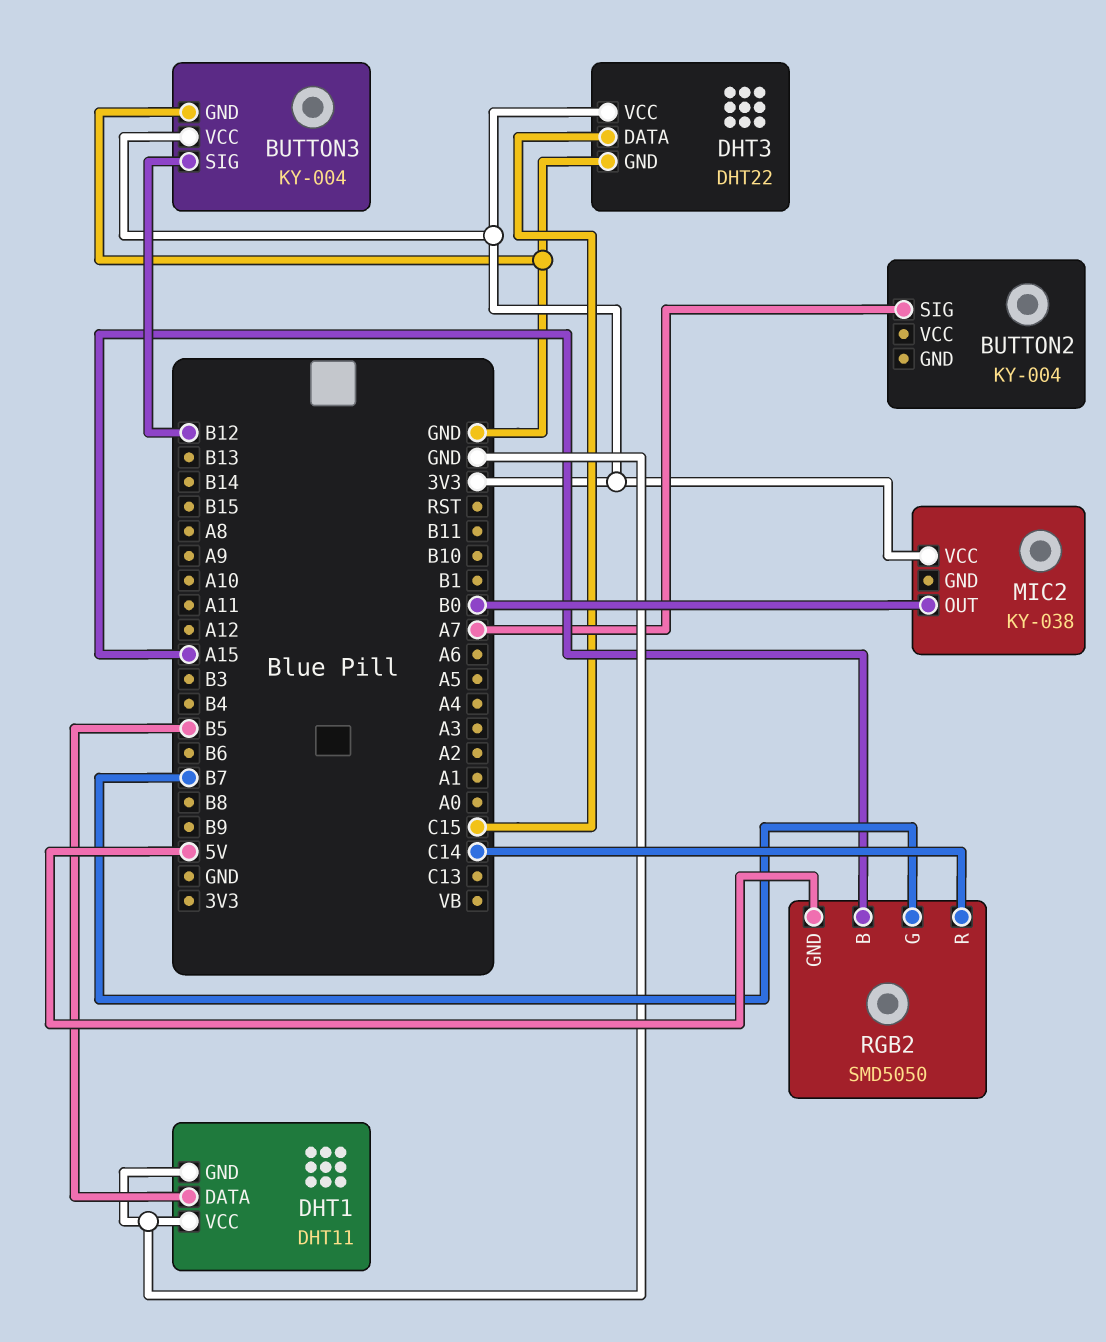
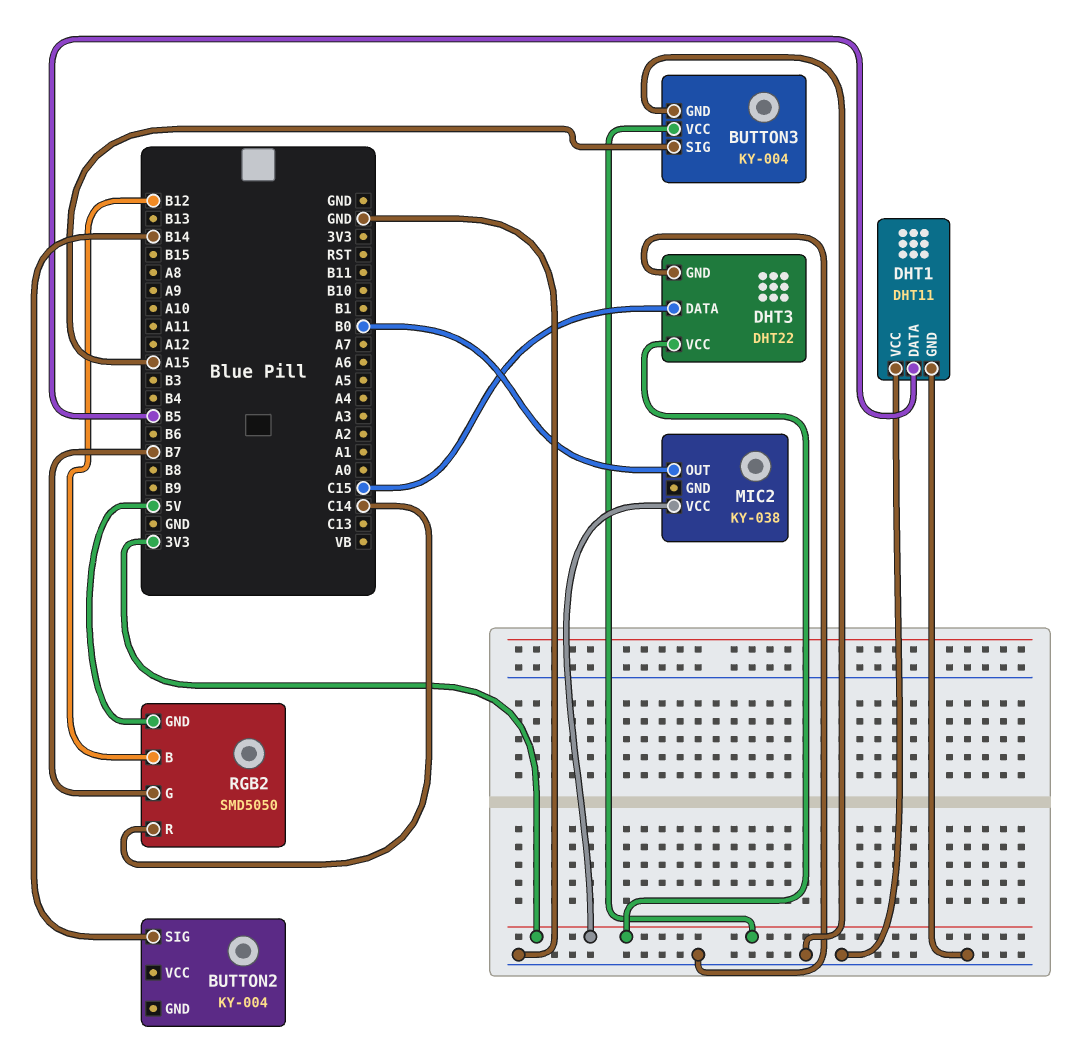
BUTTON2 pin SIG: A7 -> B14
BUTTON3 pin SIG: B12 -> A15
RGB2 pin B: A15 -> B12

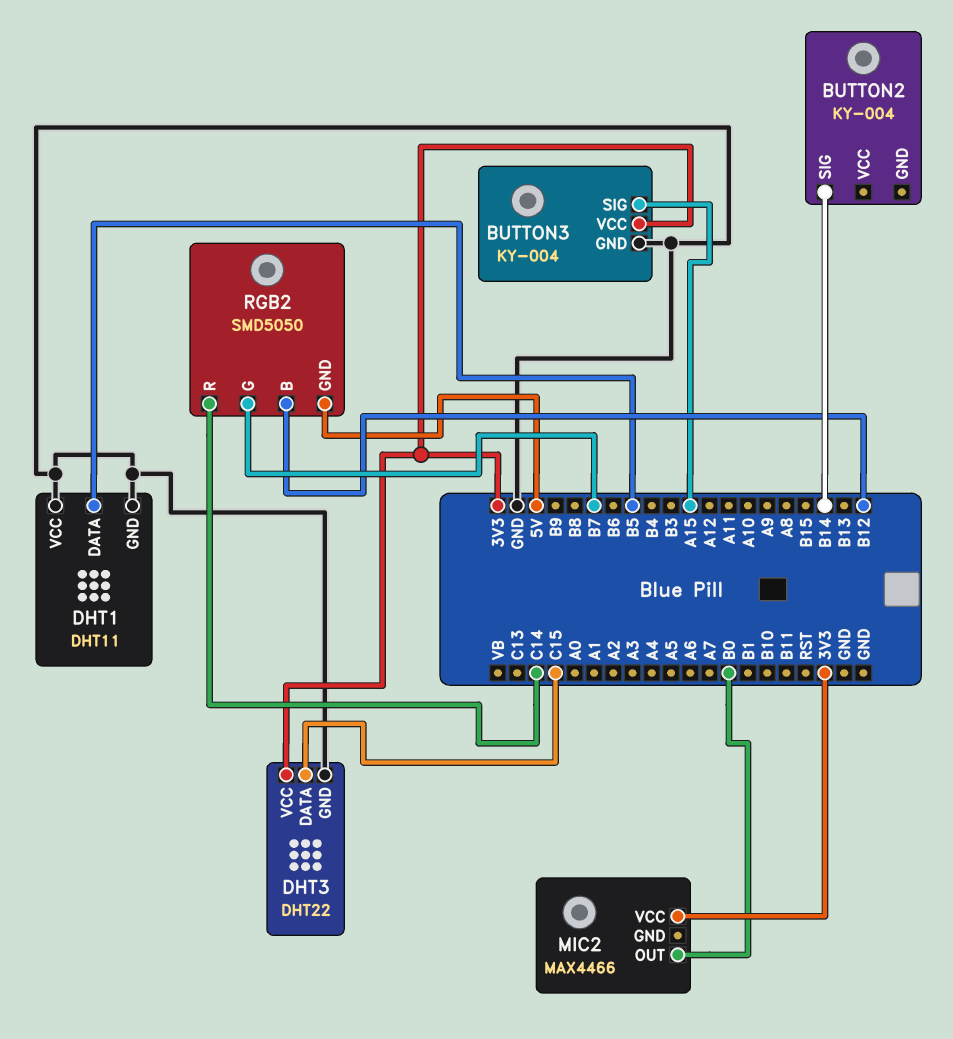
MIC2: KY-038 -> MAX4466

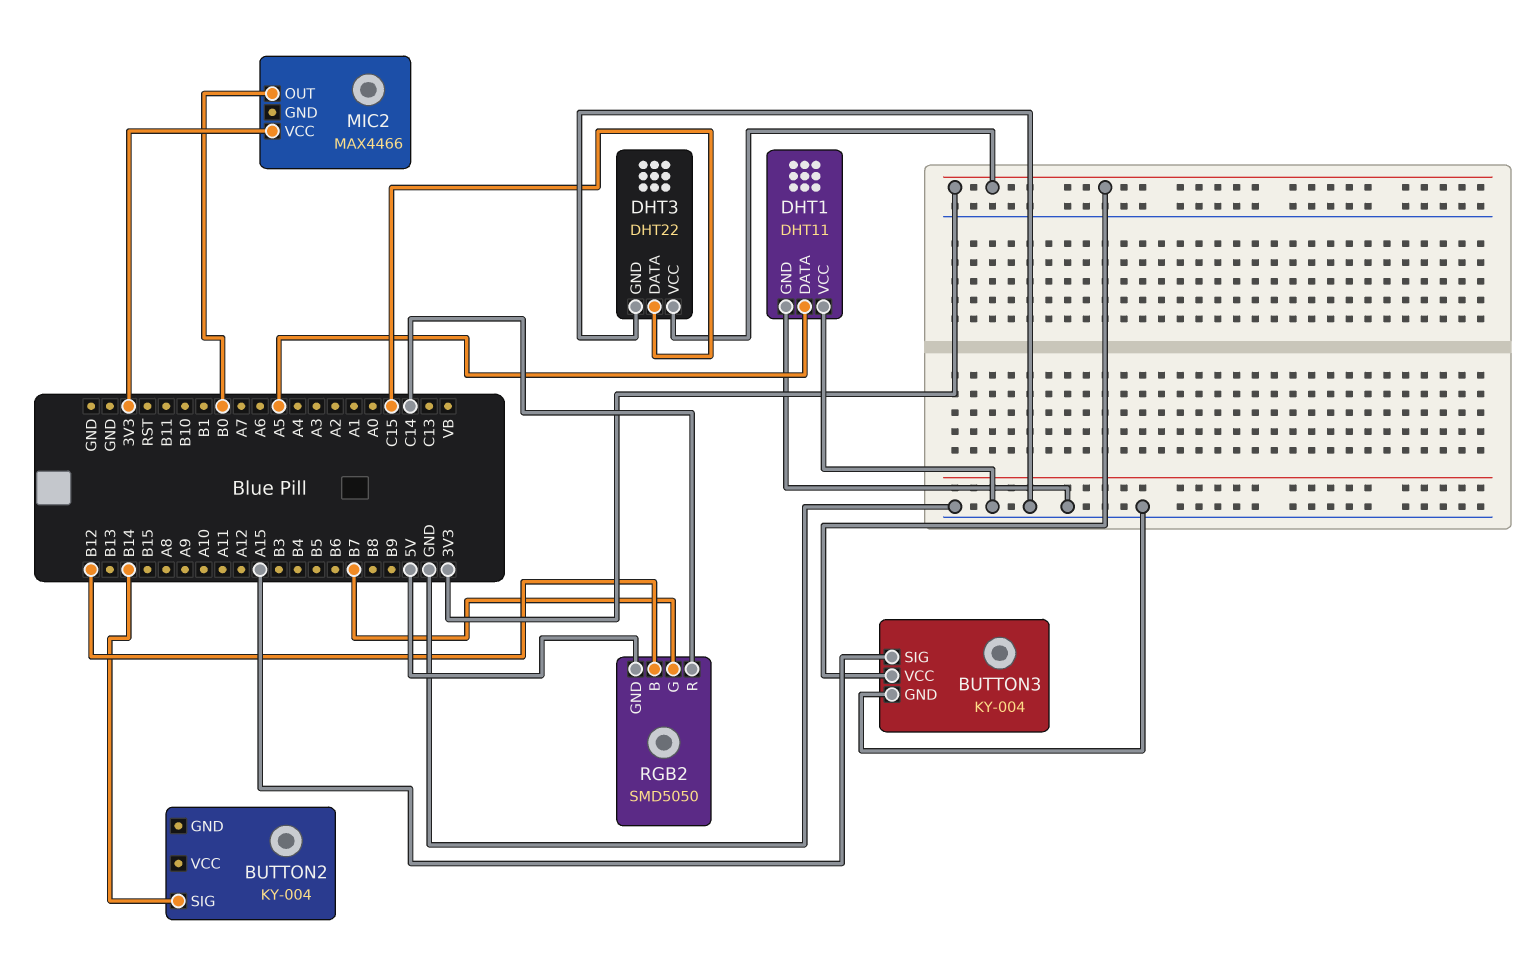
DHT1 pin DATA: B5 -> A5

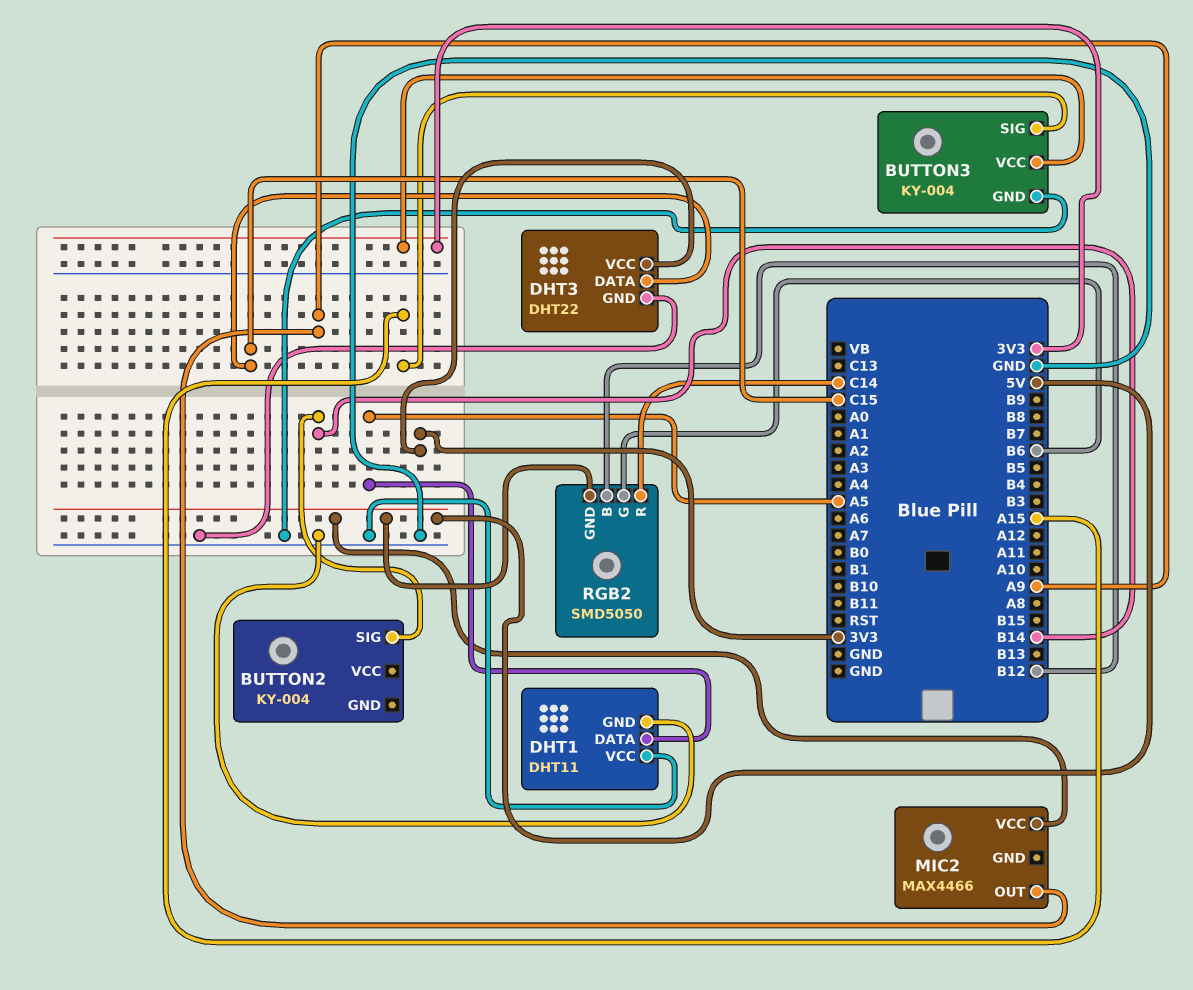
MIC2 pin OUT: B0 -> A9
MIC2 pin VCC: 3V3 -> 5V
RGB2 pin G: B7 -> B6

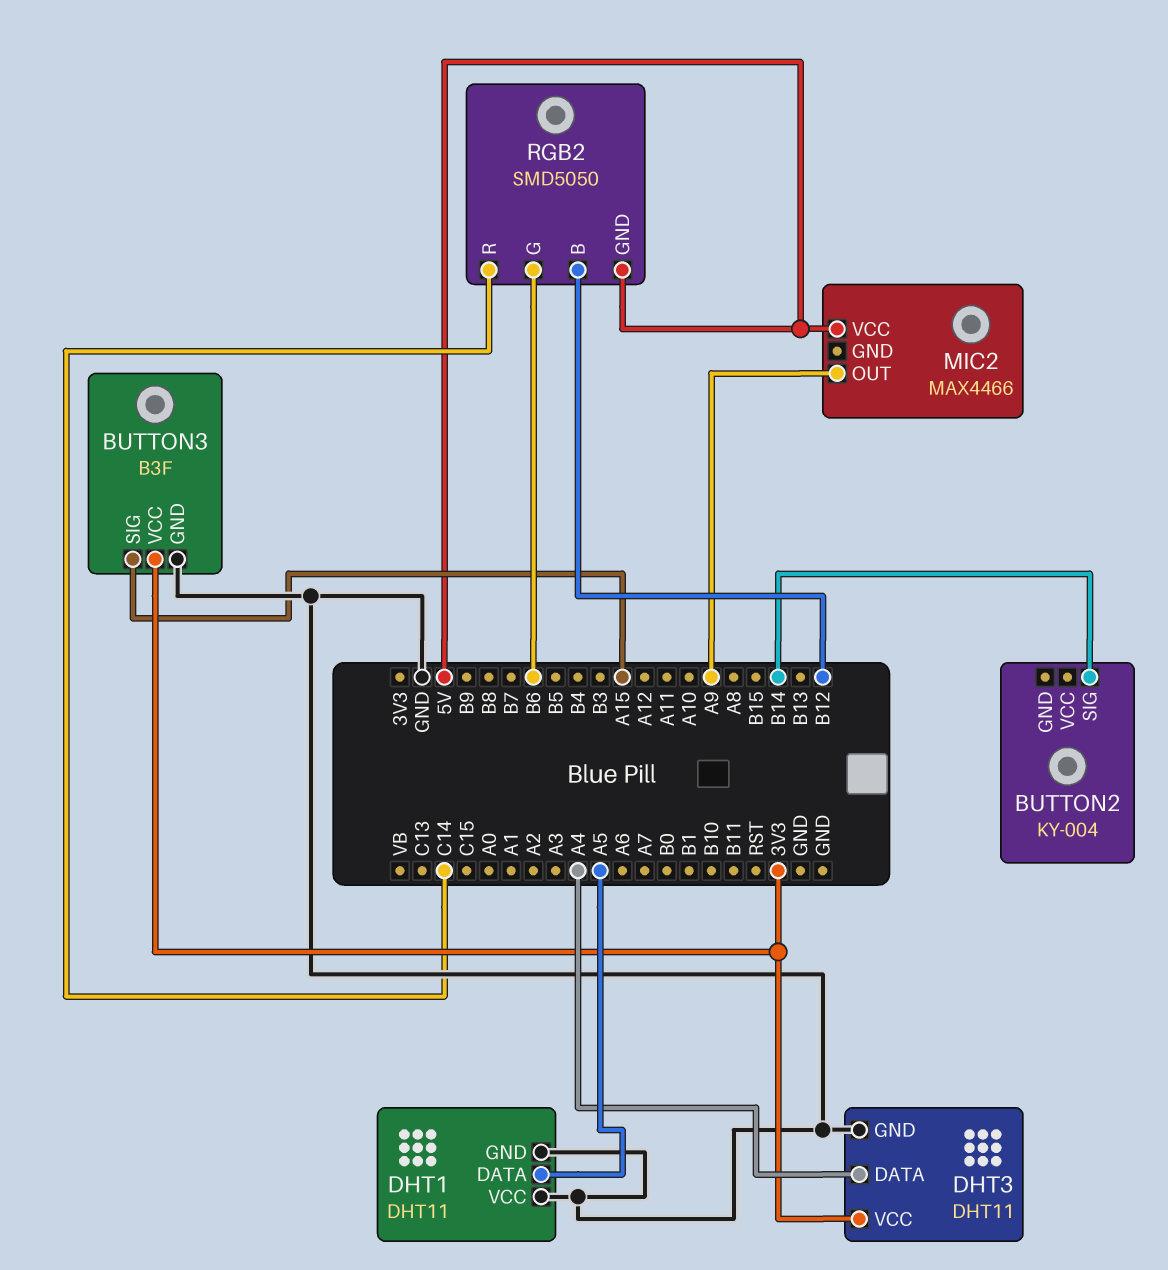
BUTTON3: KY-004 -> B3F
DHT3: DHT22 -> DHT11
DHT3 pin DATA: C15 -> A4

